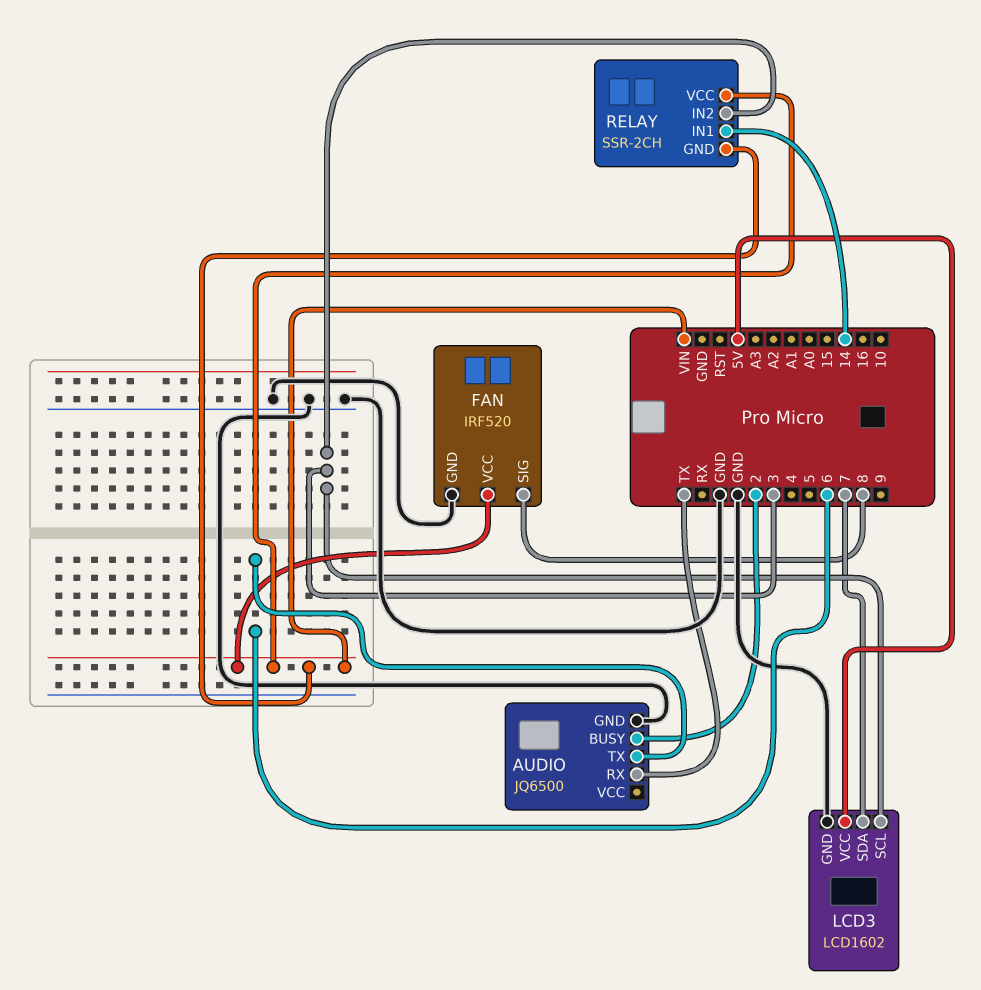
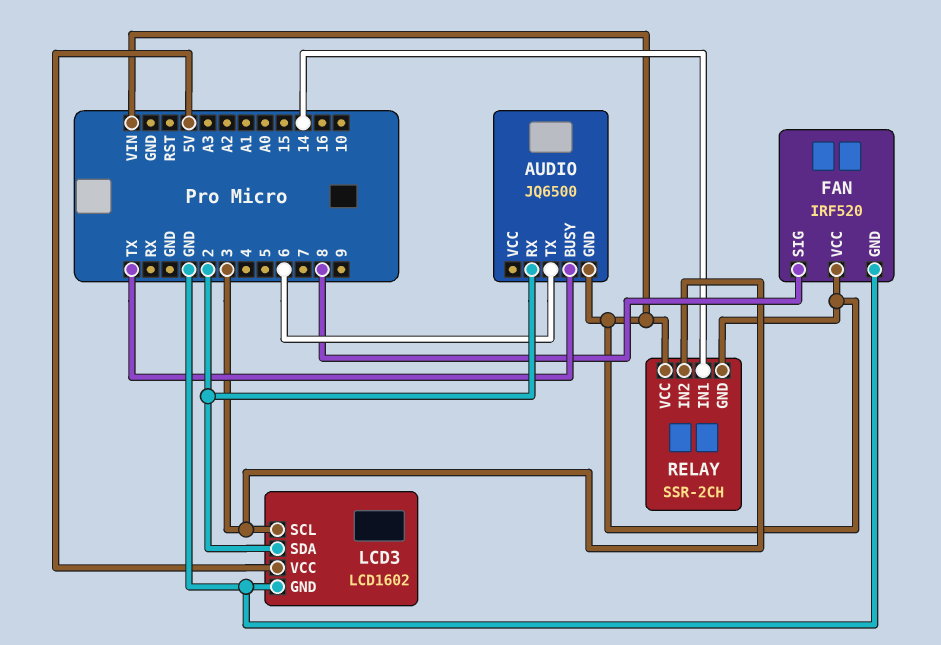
AUDIO pin BUSY: 2 -> TX
AUDIO pin GND: GND -> VIN
AUDIO pin RX: TX -> 2
LCD3 pin SDA: 7 -> 2

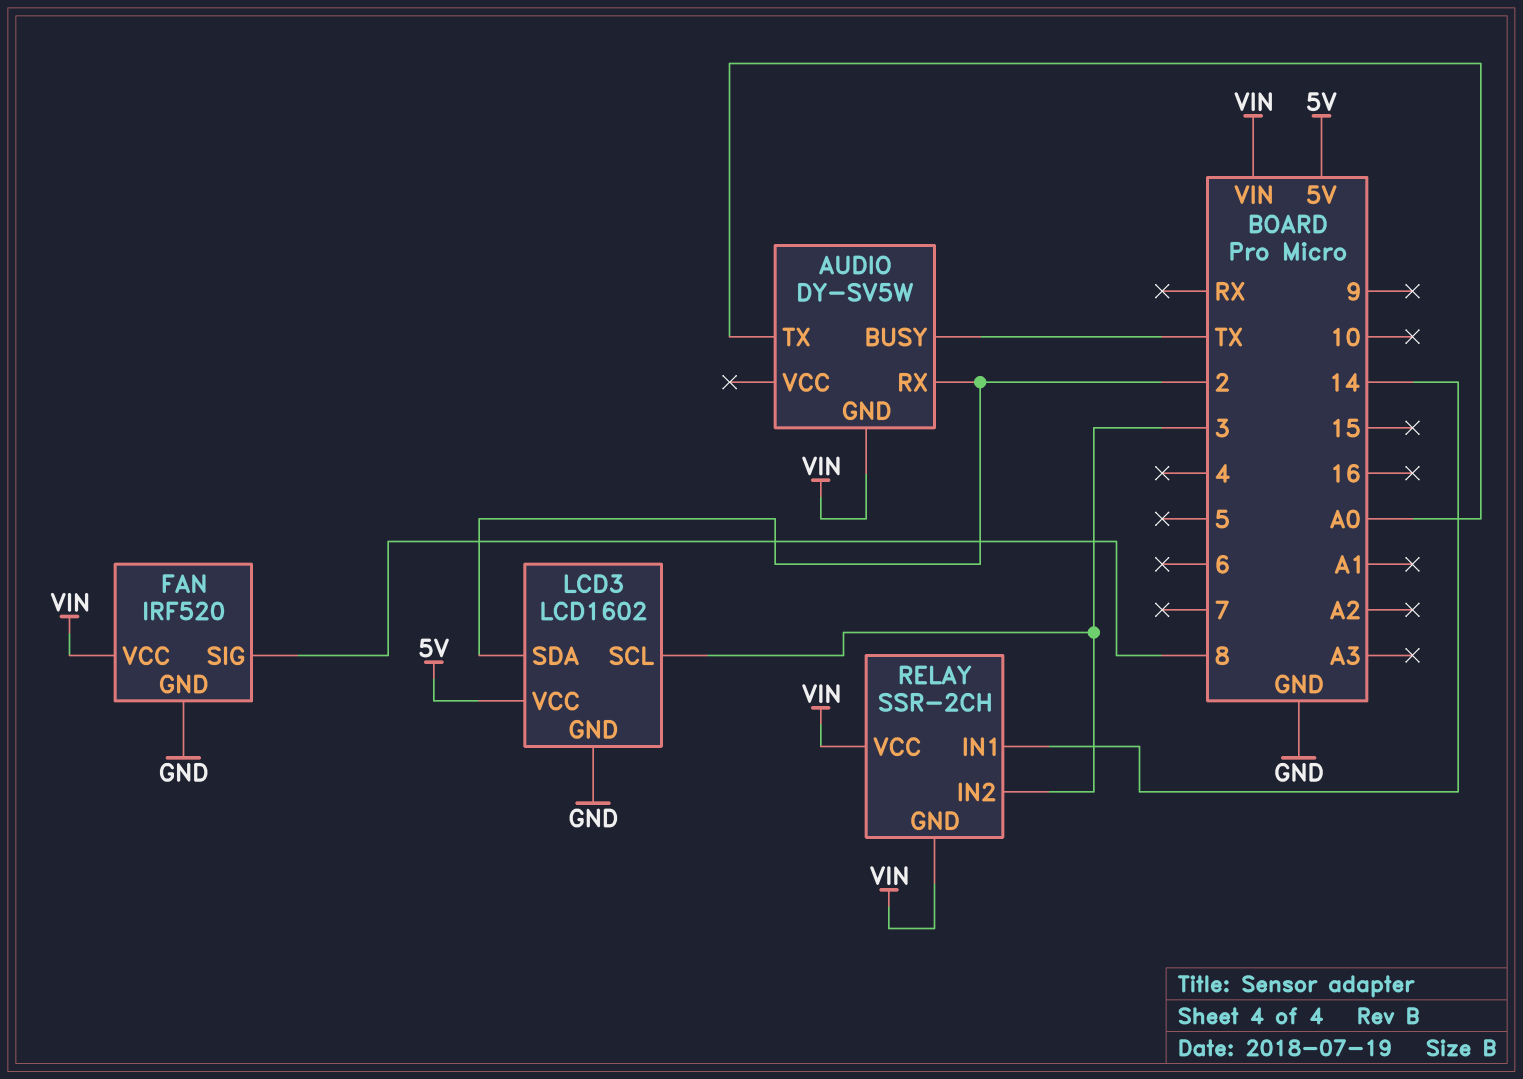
AUDIO: JQ6500 -> DY-SV5W
AUDIO pin TX: 6 -> A0

